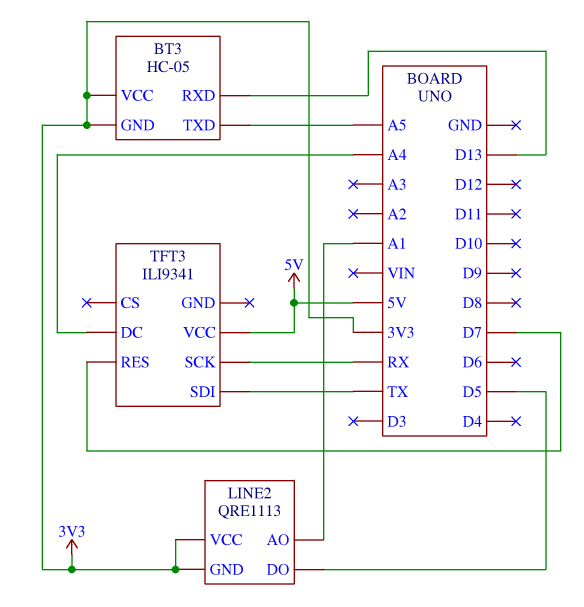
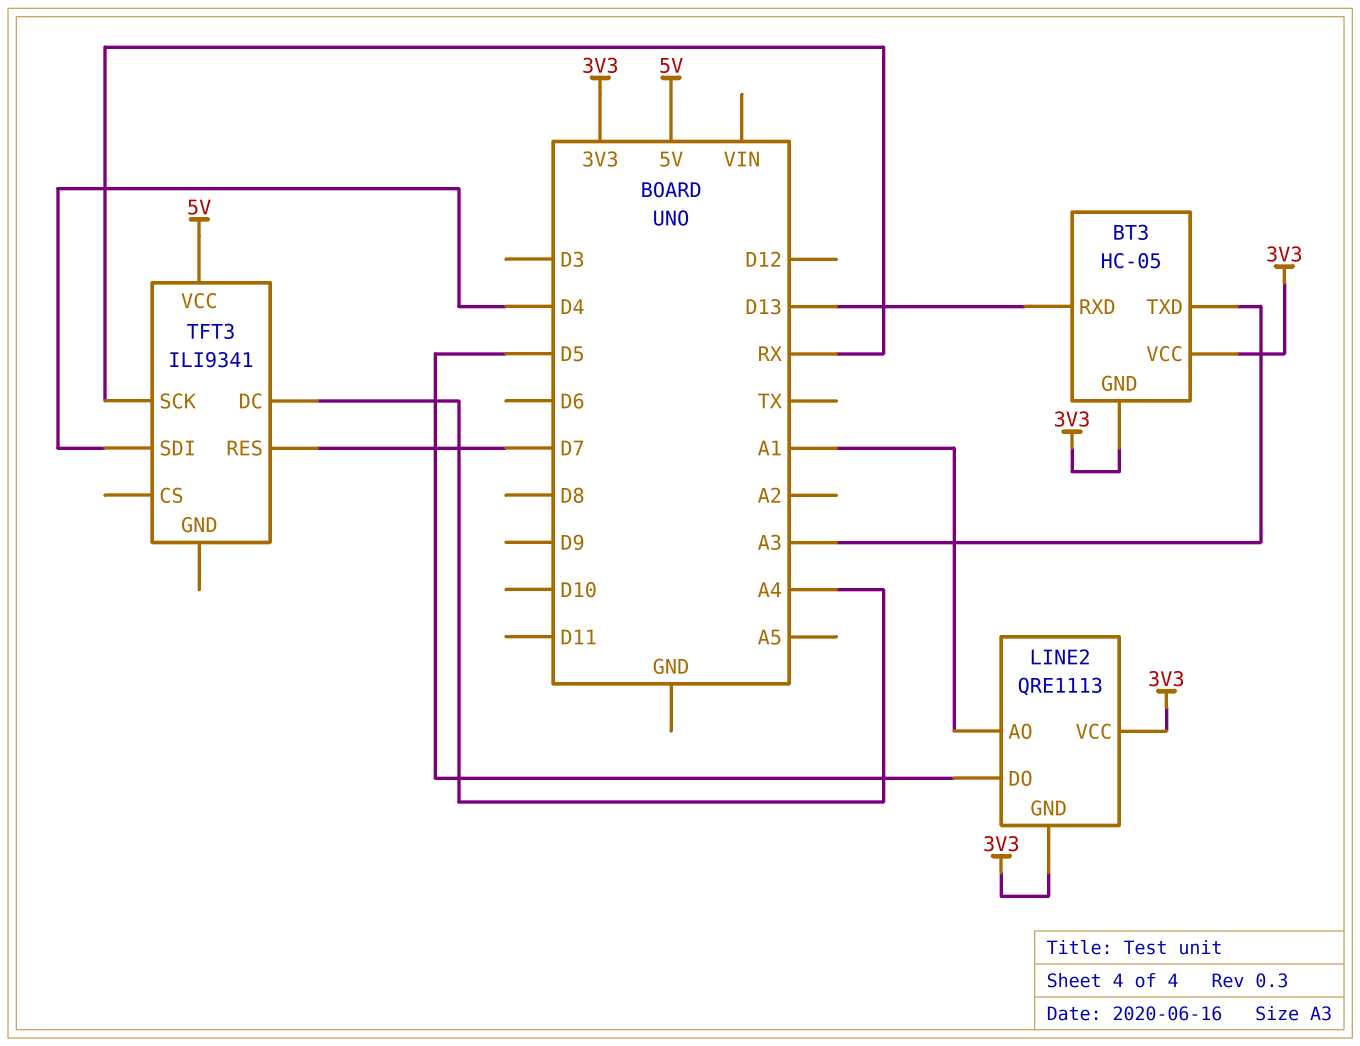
BT3 pin TXD: A5 -> A3
TFT3 pin SDI: TX -> D4

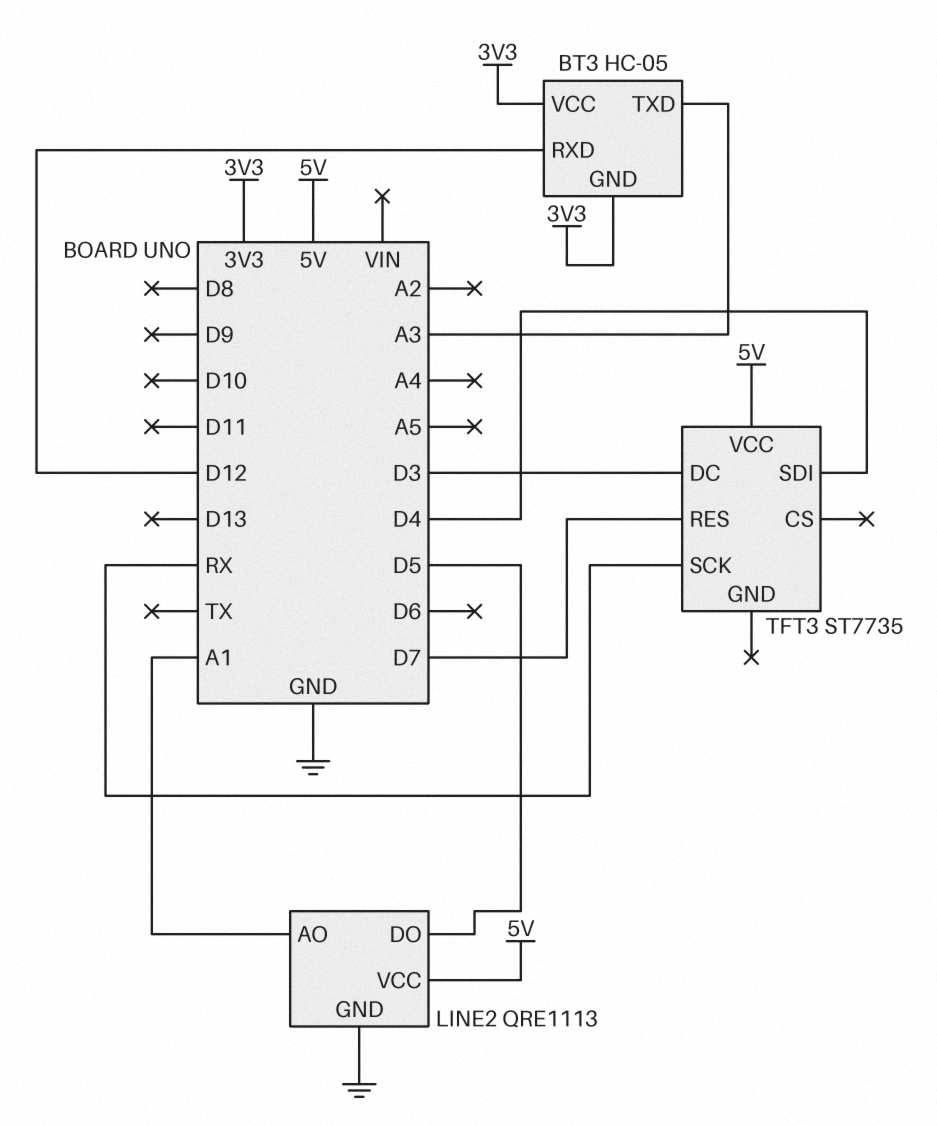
BT3 pin RXD: D13 -> D12
LINE2 pin GND: 3V3 -> GND
LINE2 pin VCC: 3V3 -> 5V
TFT3: ILI9341 -> ST7735
TFT3 pin DC: A4 -> D3

